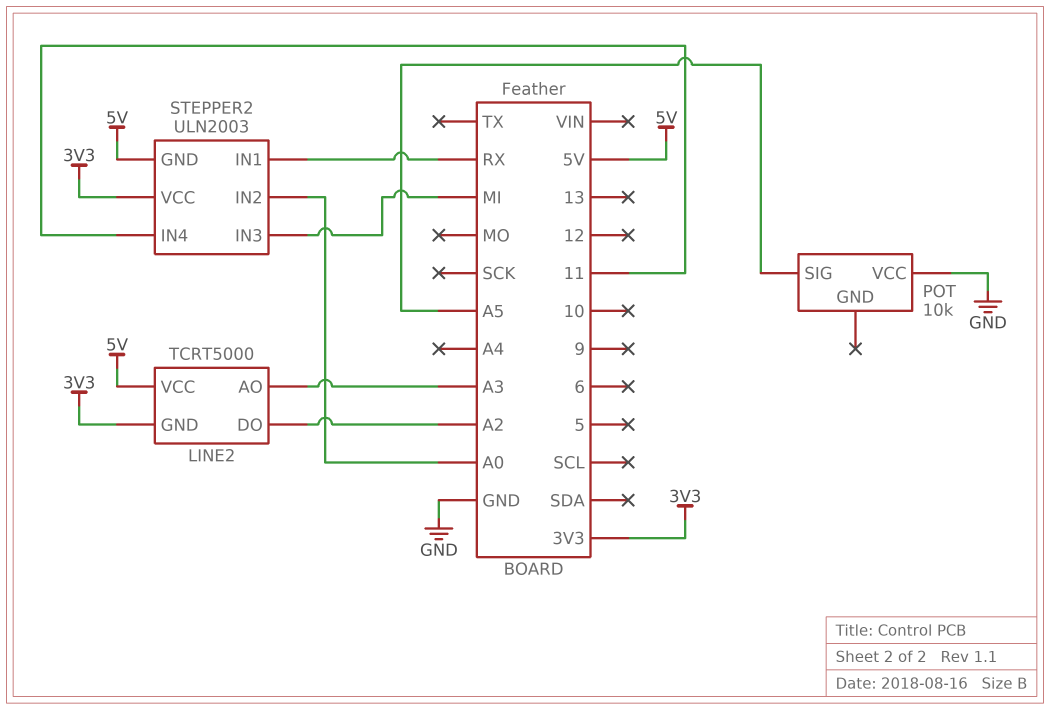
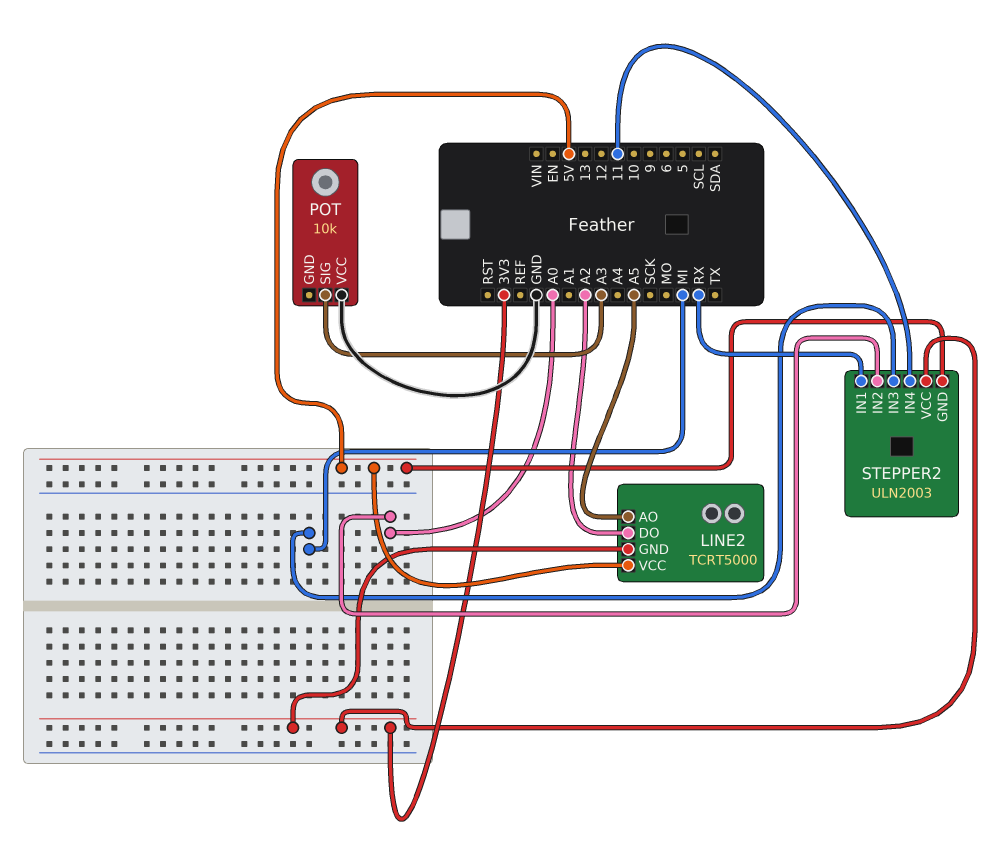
LINE2 pin AO: A3 -> A5
POT pin SIG: A5 -> A3

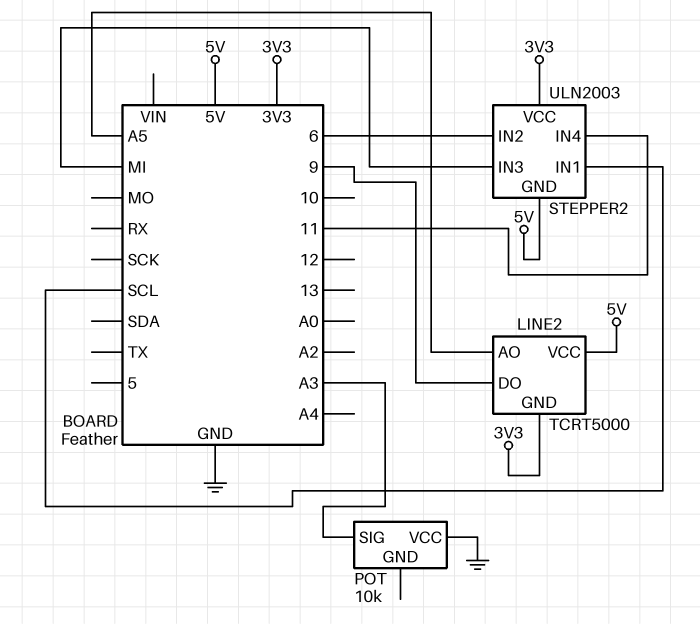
LINE2 pin DO: A2 -> 9
STEPPER2 pin IN1: RX -> SCL
STEPPER2 pin IN2: A0 -> 6

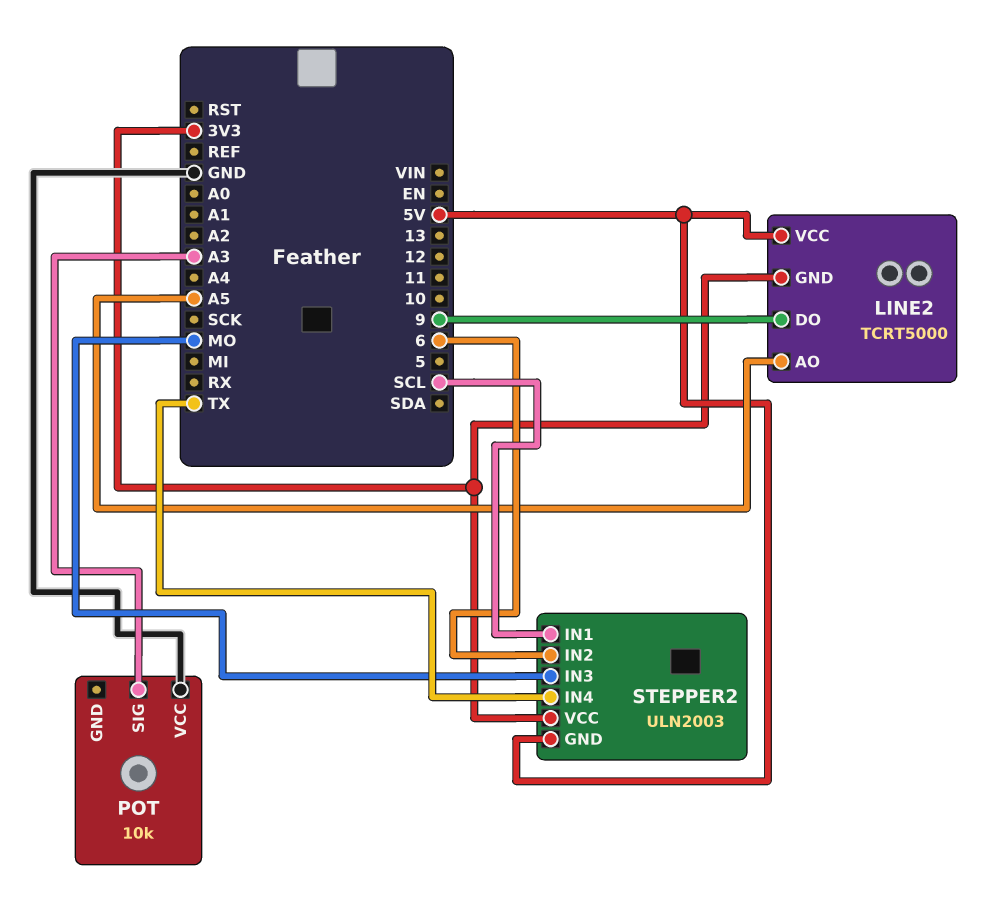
STEPPER2 pin IN3: MI -> MO
STEPPER2 pin IN4: 11 -> TX

